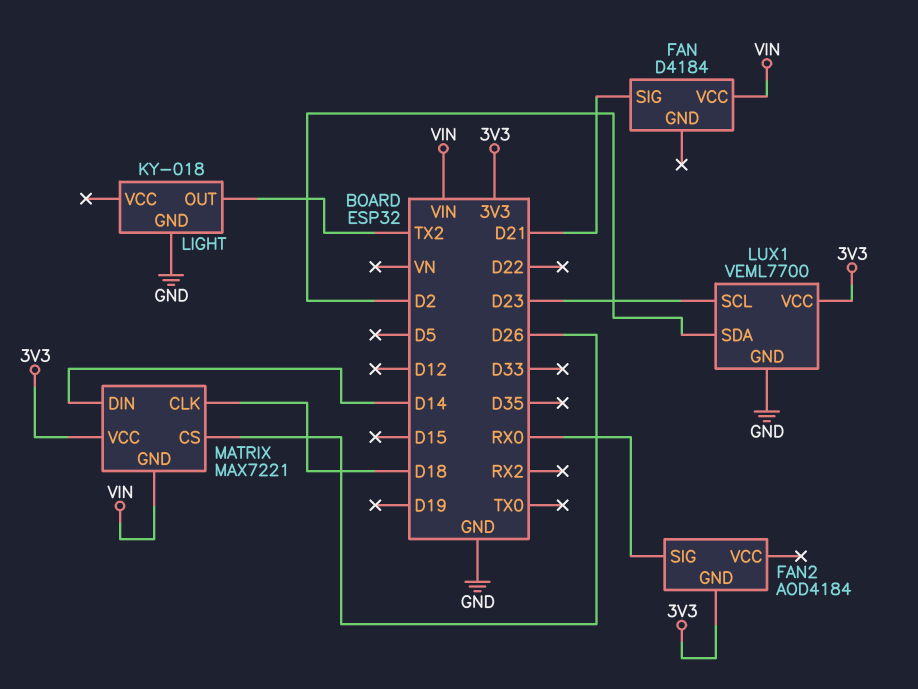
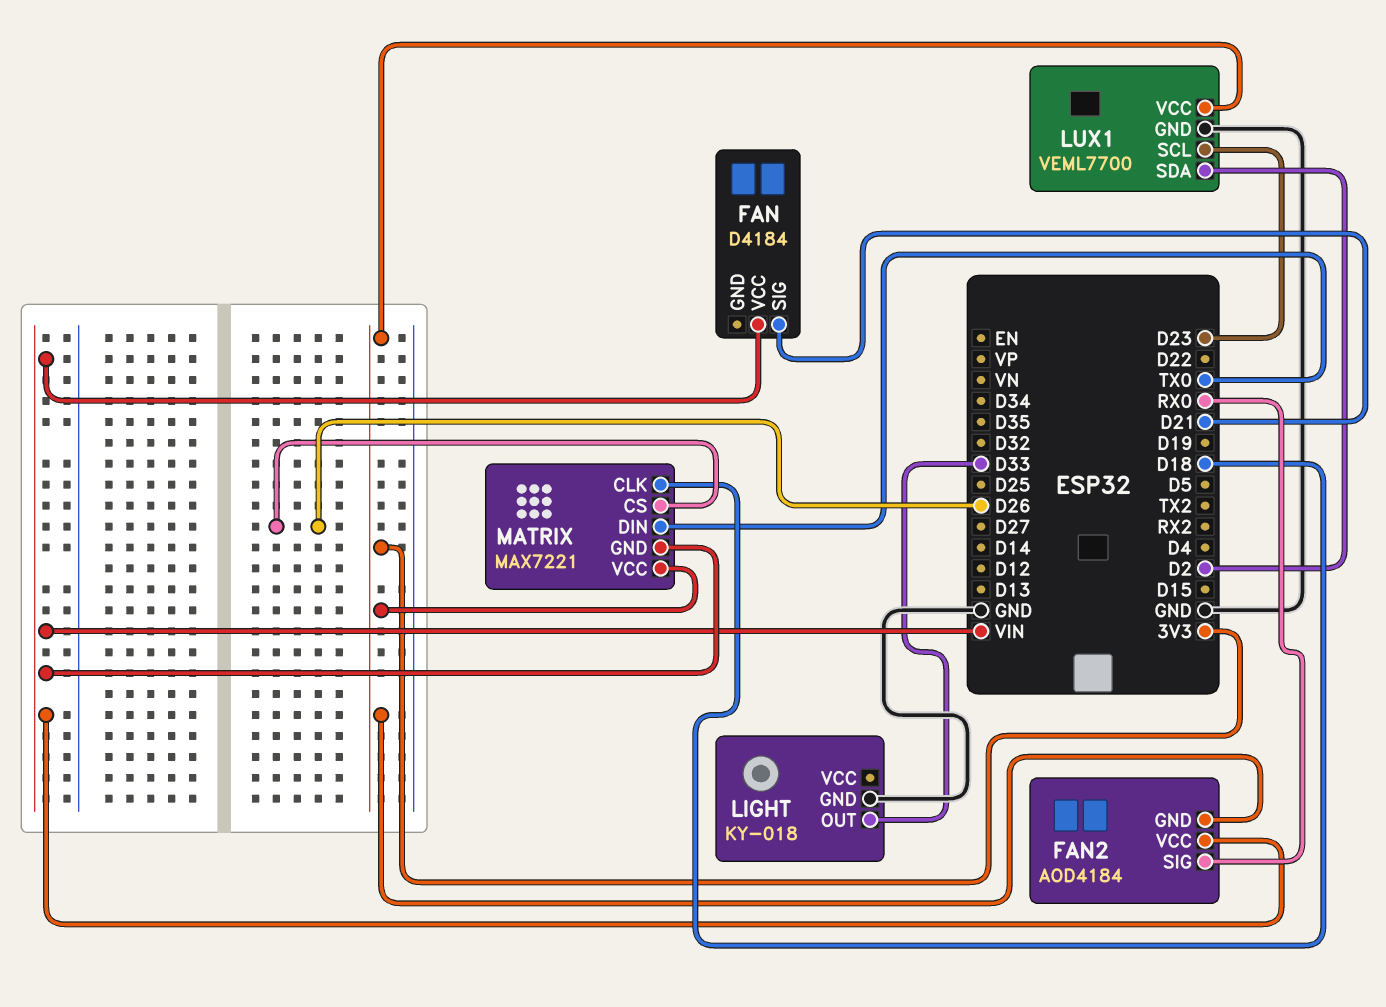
FAN2 pin VCC: none -> VIN
LIGHT pin OUT: TX2 -> D33
MATRIX pin DIN: D14 -> TX0

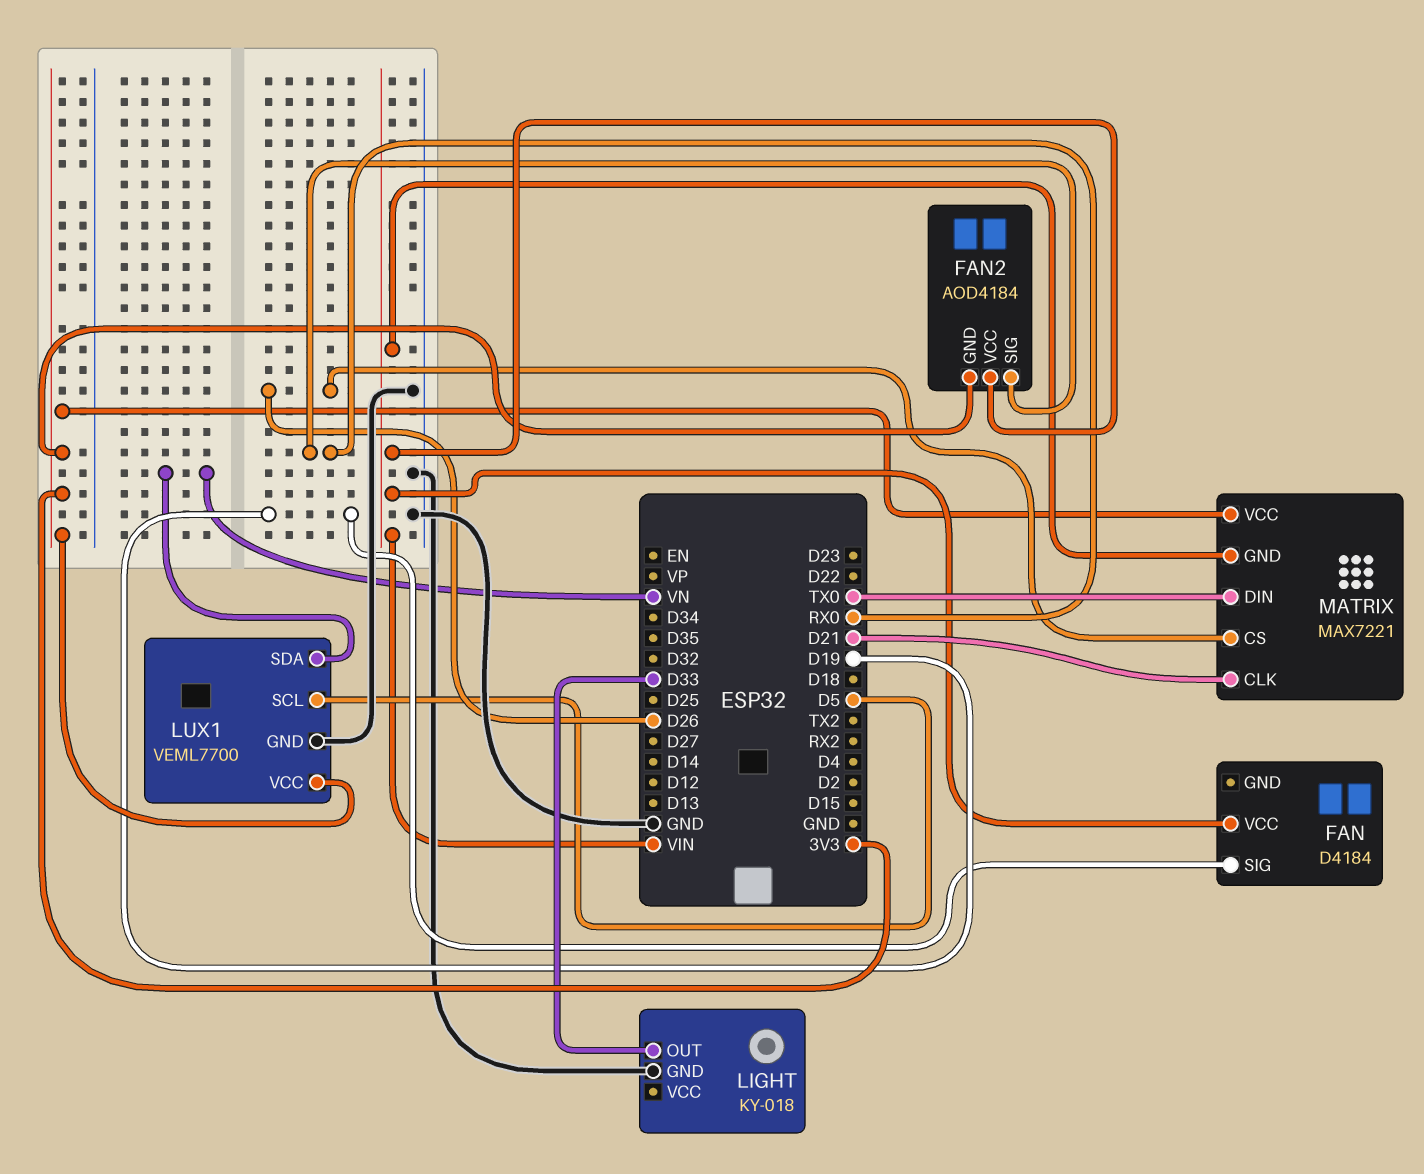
FAN pin SIG: D21 -> D19
LUX1 pin SCL: D23 -> D5
LUX1 pin SDA: D2 -> VN
MATRIX pin CLK: D18 -> D21

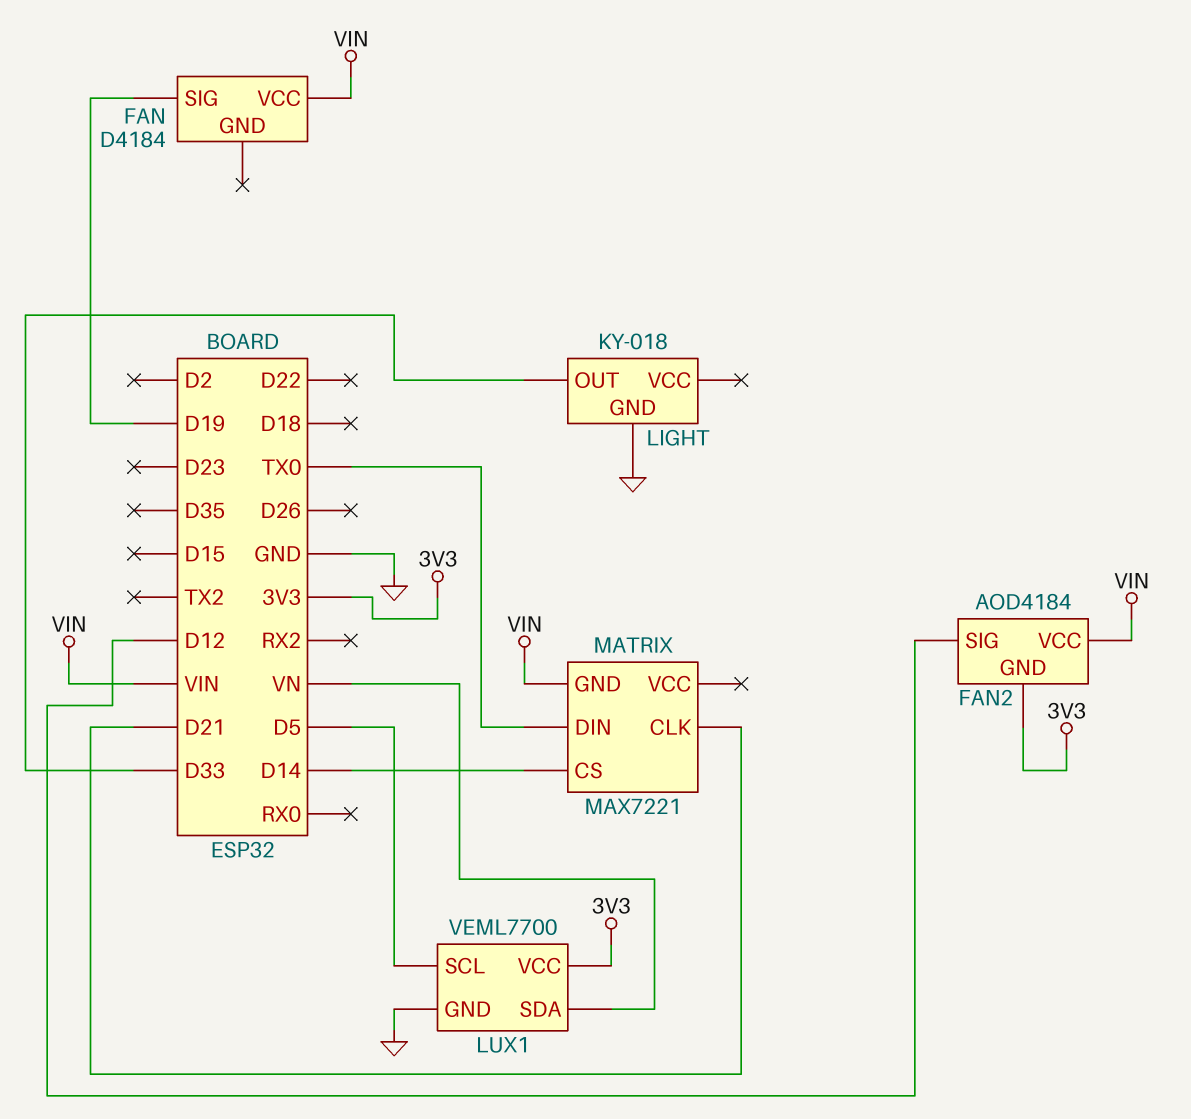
FAN2 pin SIG: RX0 -> D12
MATRIX pin CS: D26 -> D14
MATRIX pin VCC: 3V3 -> none

